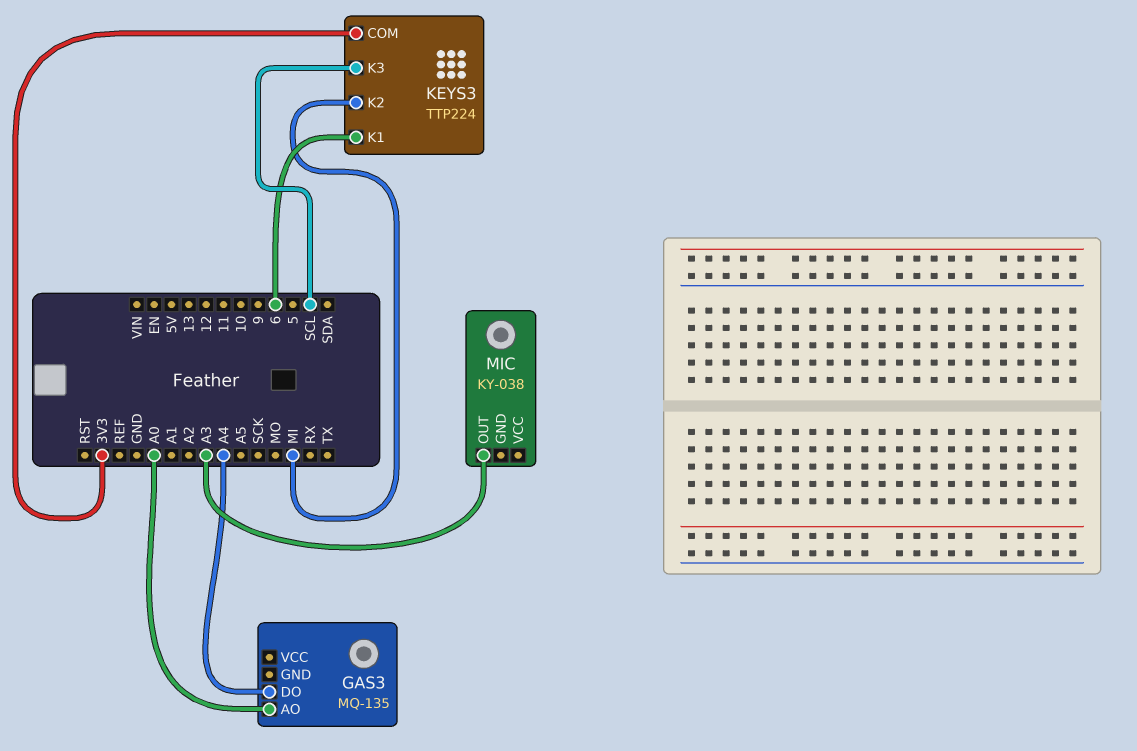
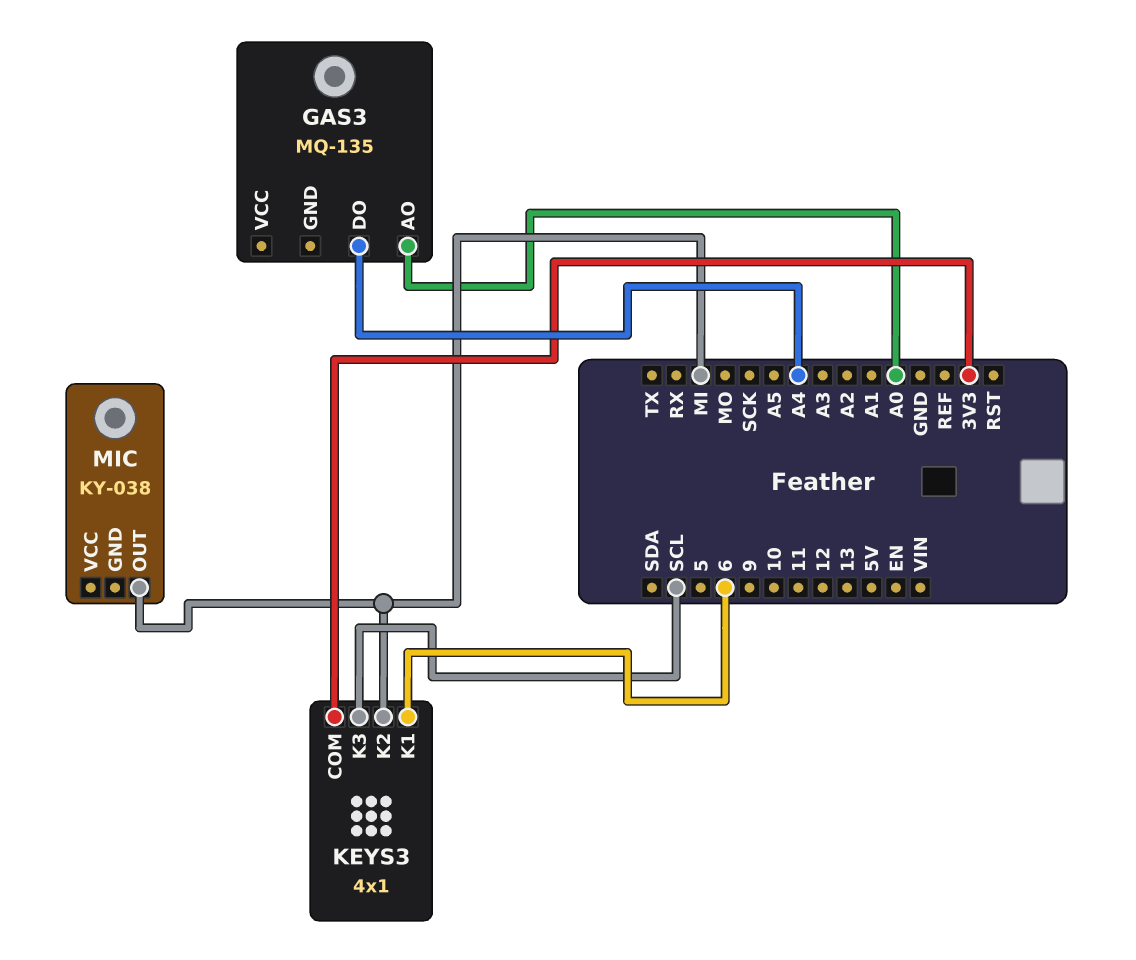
KEYS3: TTP224 -> 4x1
MIC pin OUT: A3 -> MI

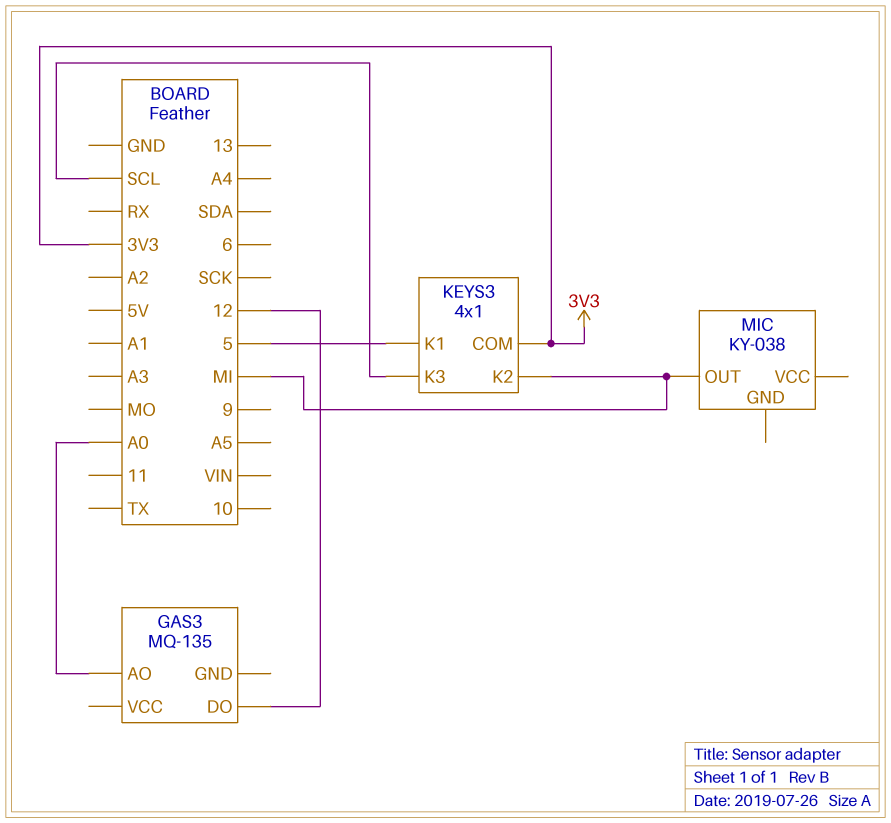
GAS3 pin DO: A4 -> 12
KEYS3 pin K1: 6 -> 5

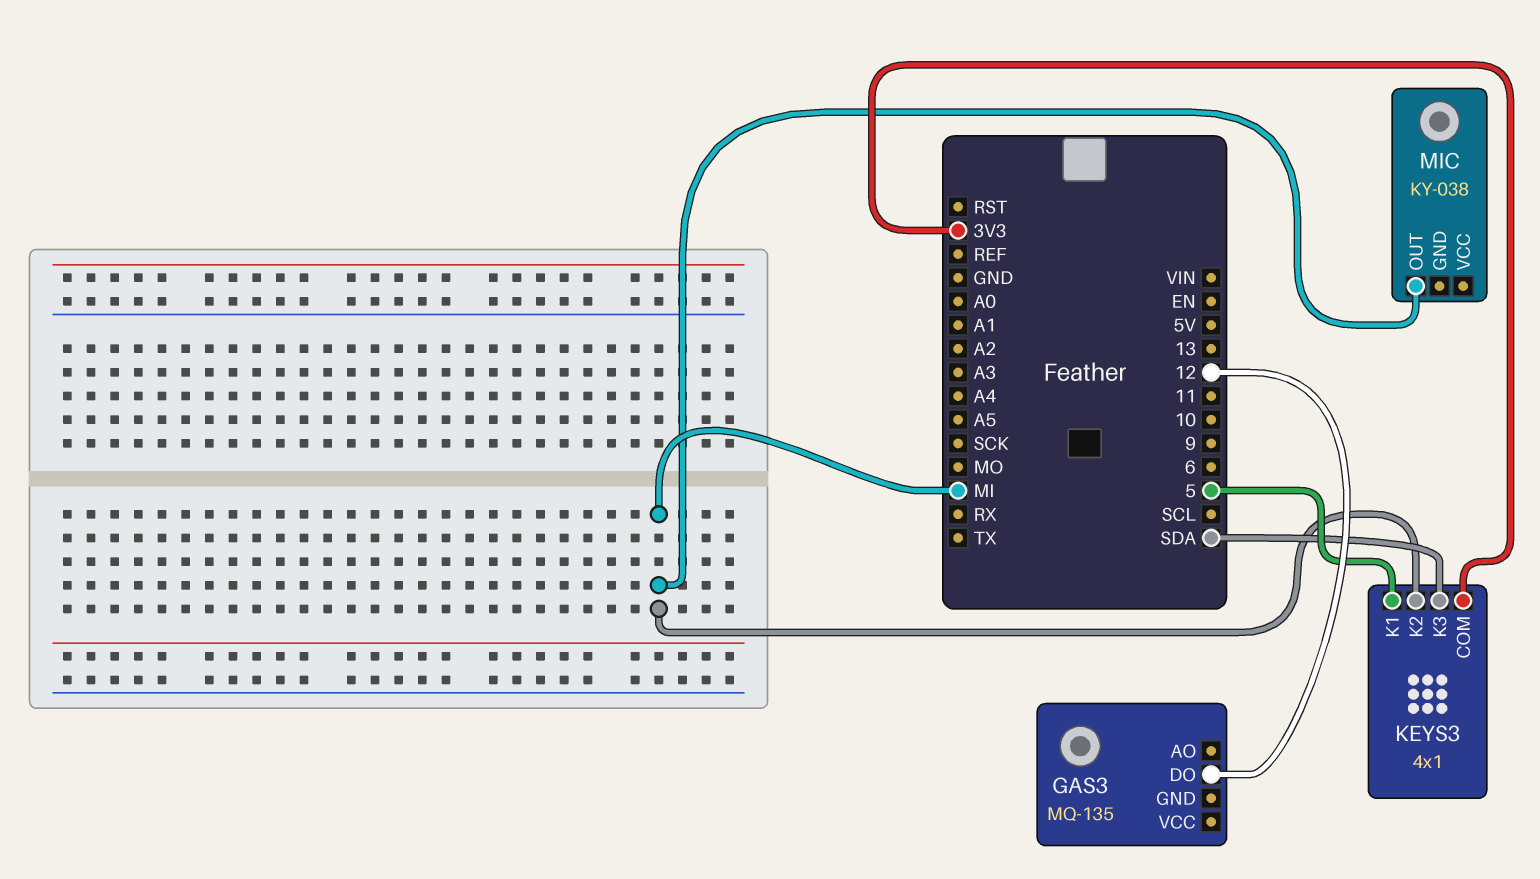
GAS3 pin AO: A0 -> none
KEYS3 pin K3: SCL -> SDA

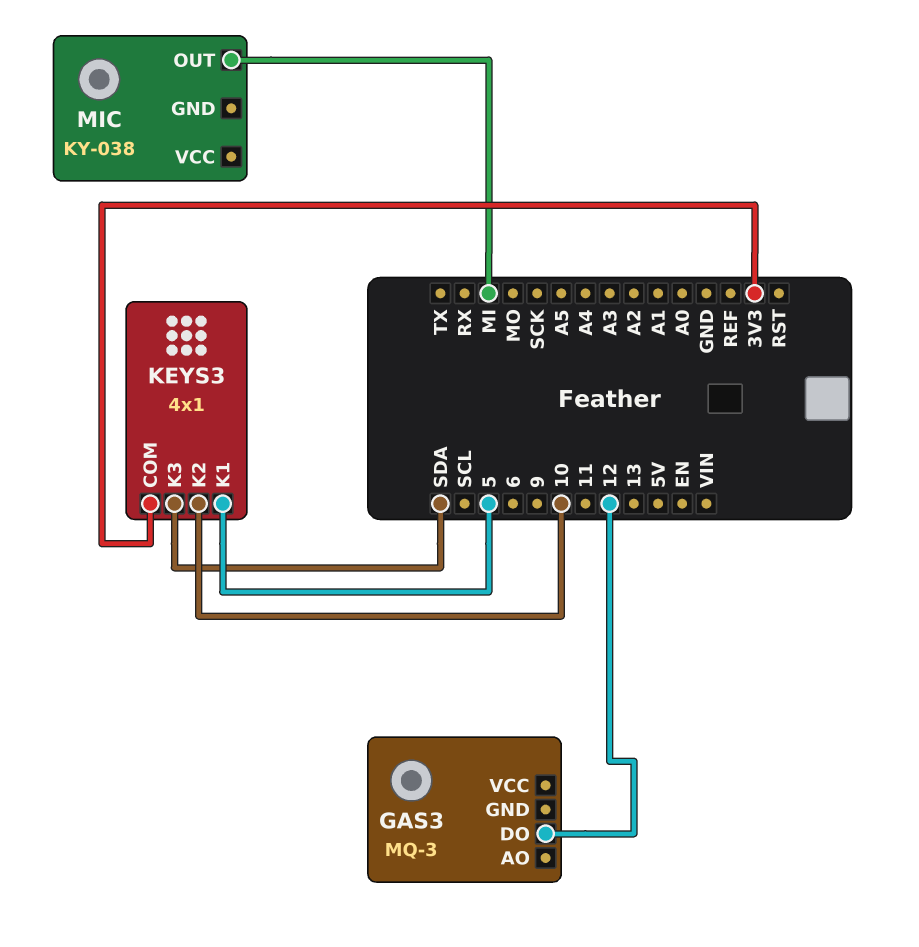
GAS3: MQ-135 -> MQ-3
KEYS3 pin K2: MI -> 10

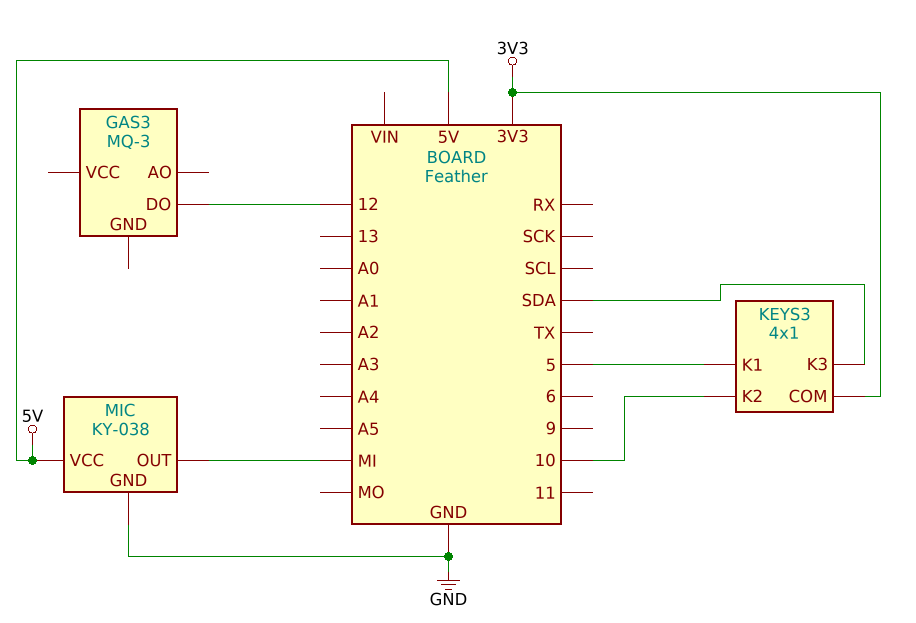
MIC pin GND: none -> GND
MIC pin VCC: none -> 5V

